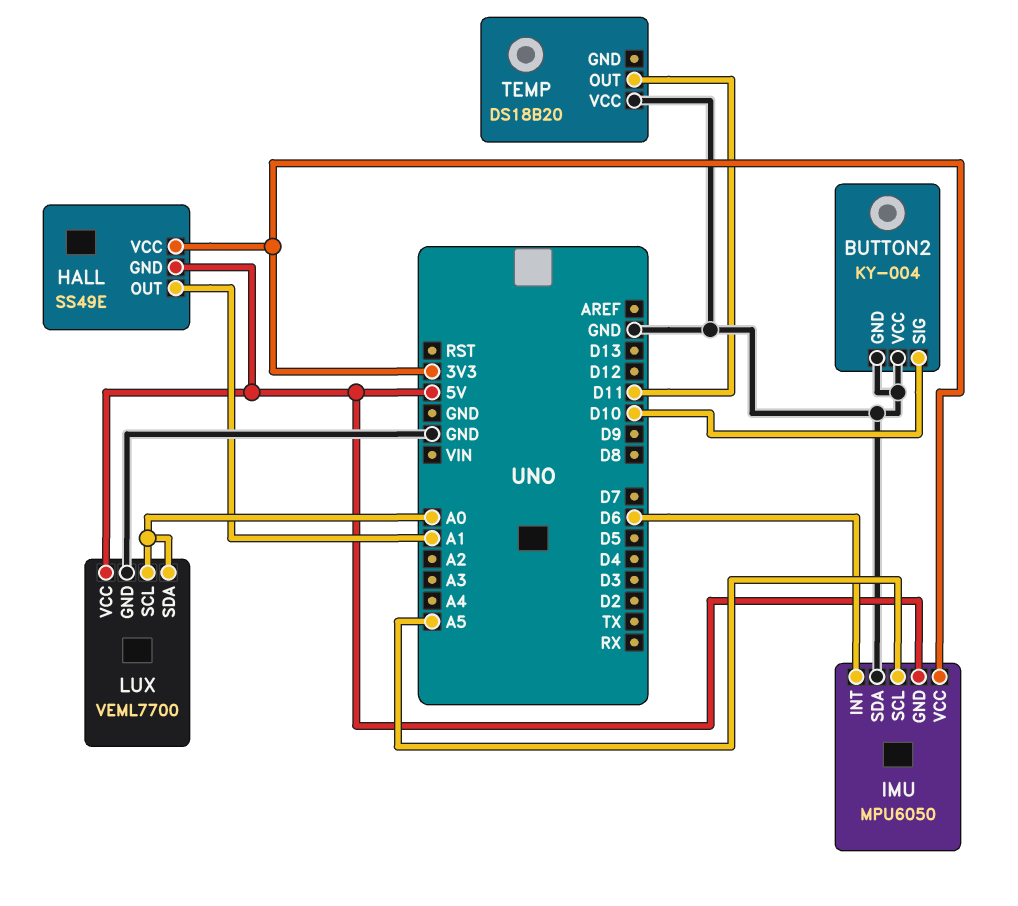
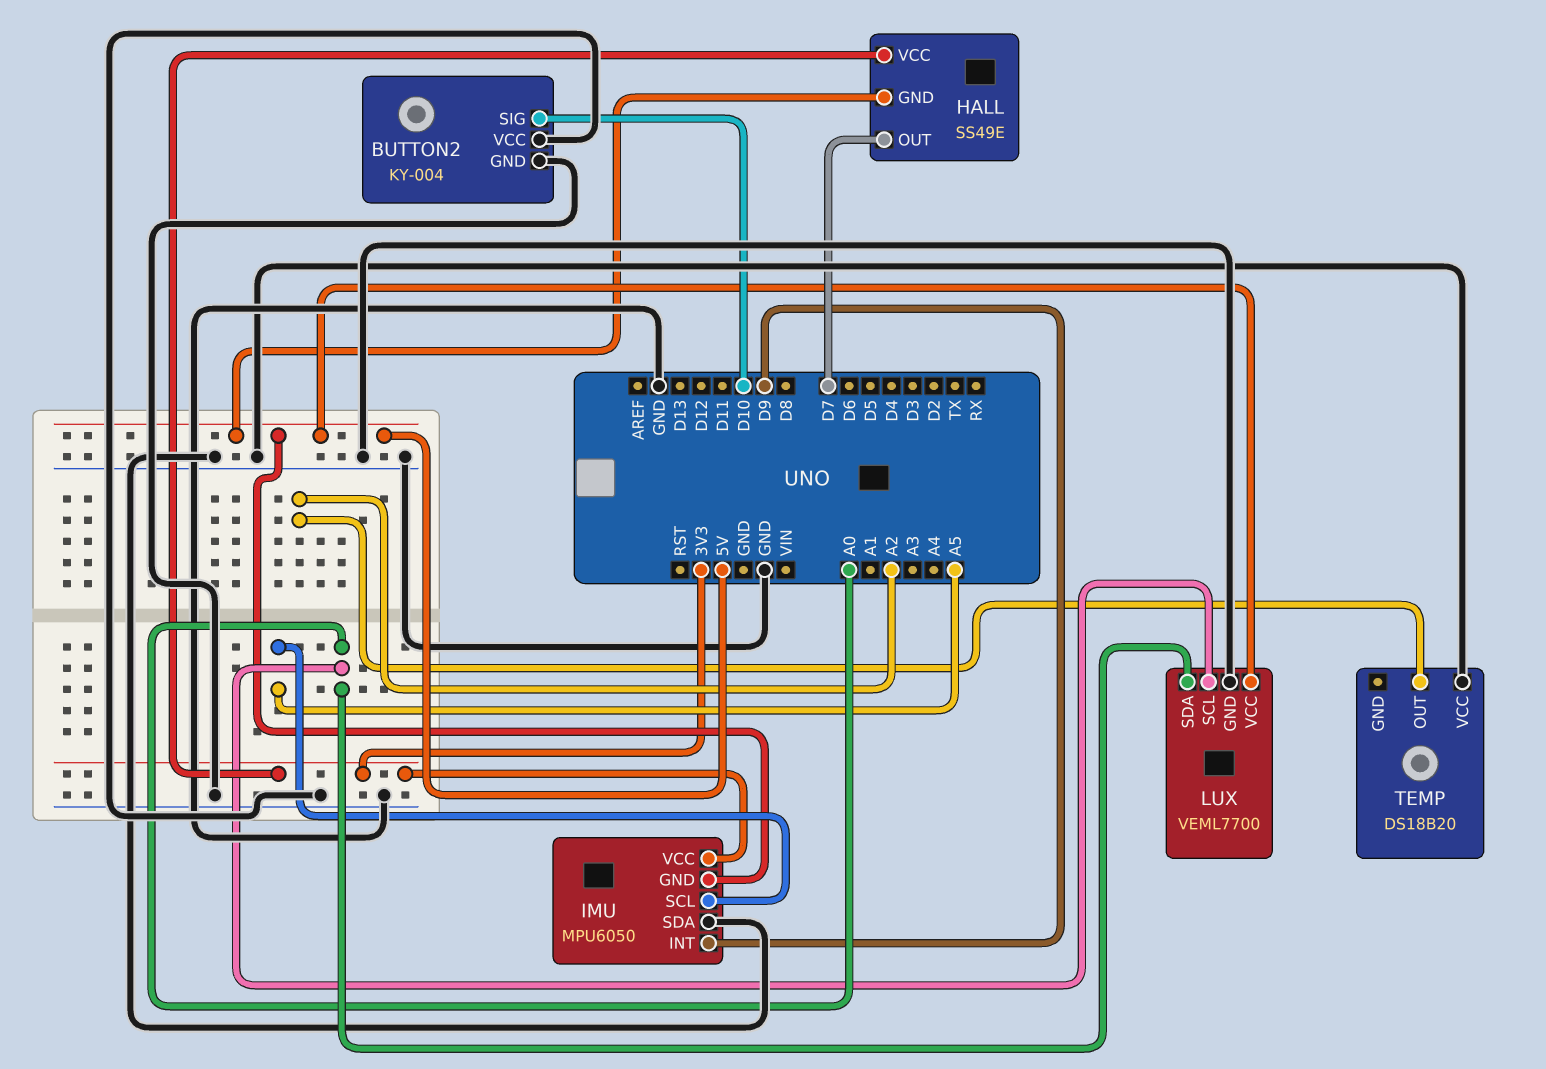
HALL pin OUT: A1 -> D7
IMU pin INT: D6 -> D9
TEMP pin OUT: D11 -> A2

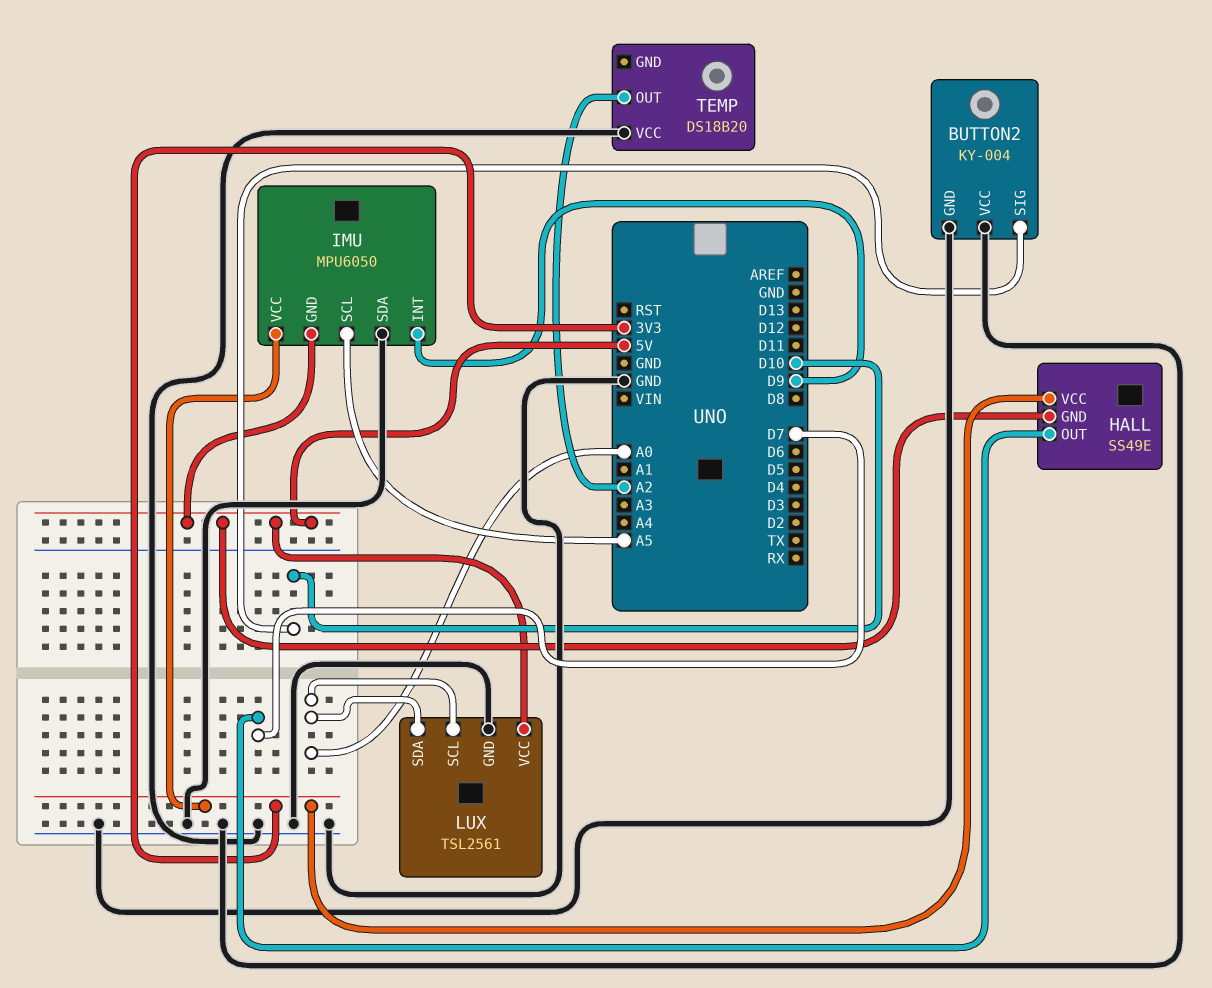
LUX: VEML7700 -> TSL2561

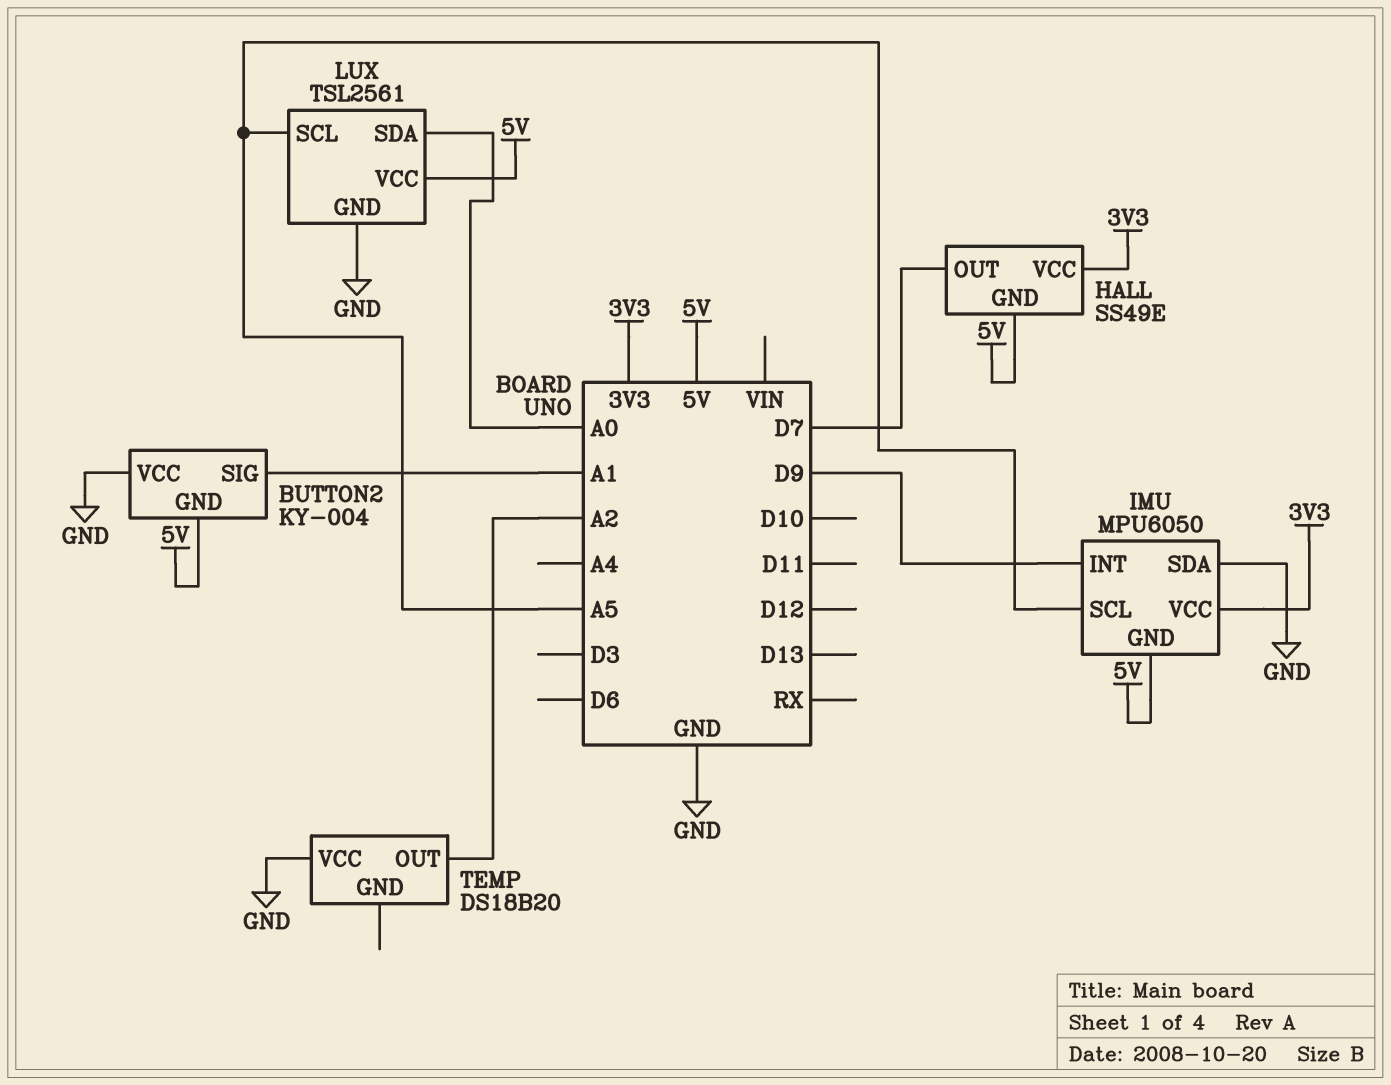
BUTTON2 pin GND: GND -> 5V
BUTTON2 pin SIG: D10 -> A1
LUX pin SCL: A0 -> A5

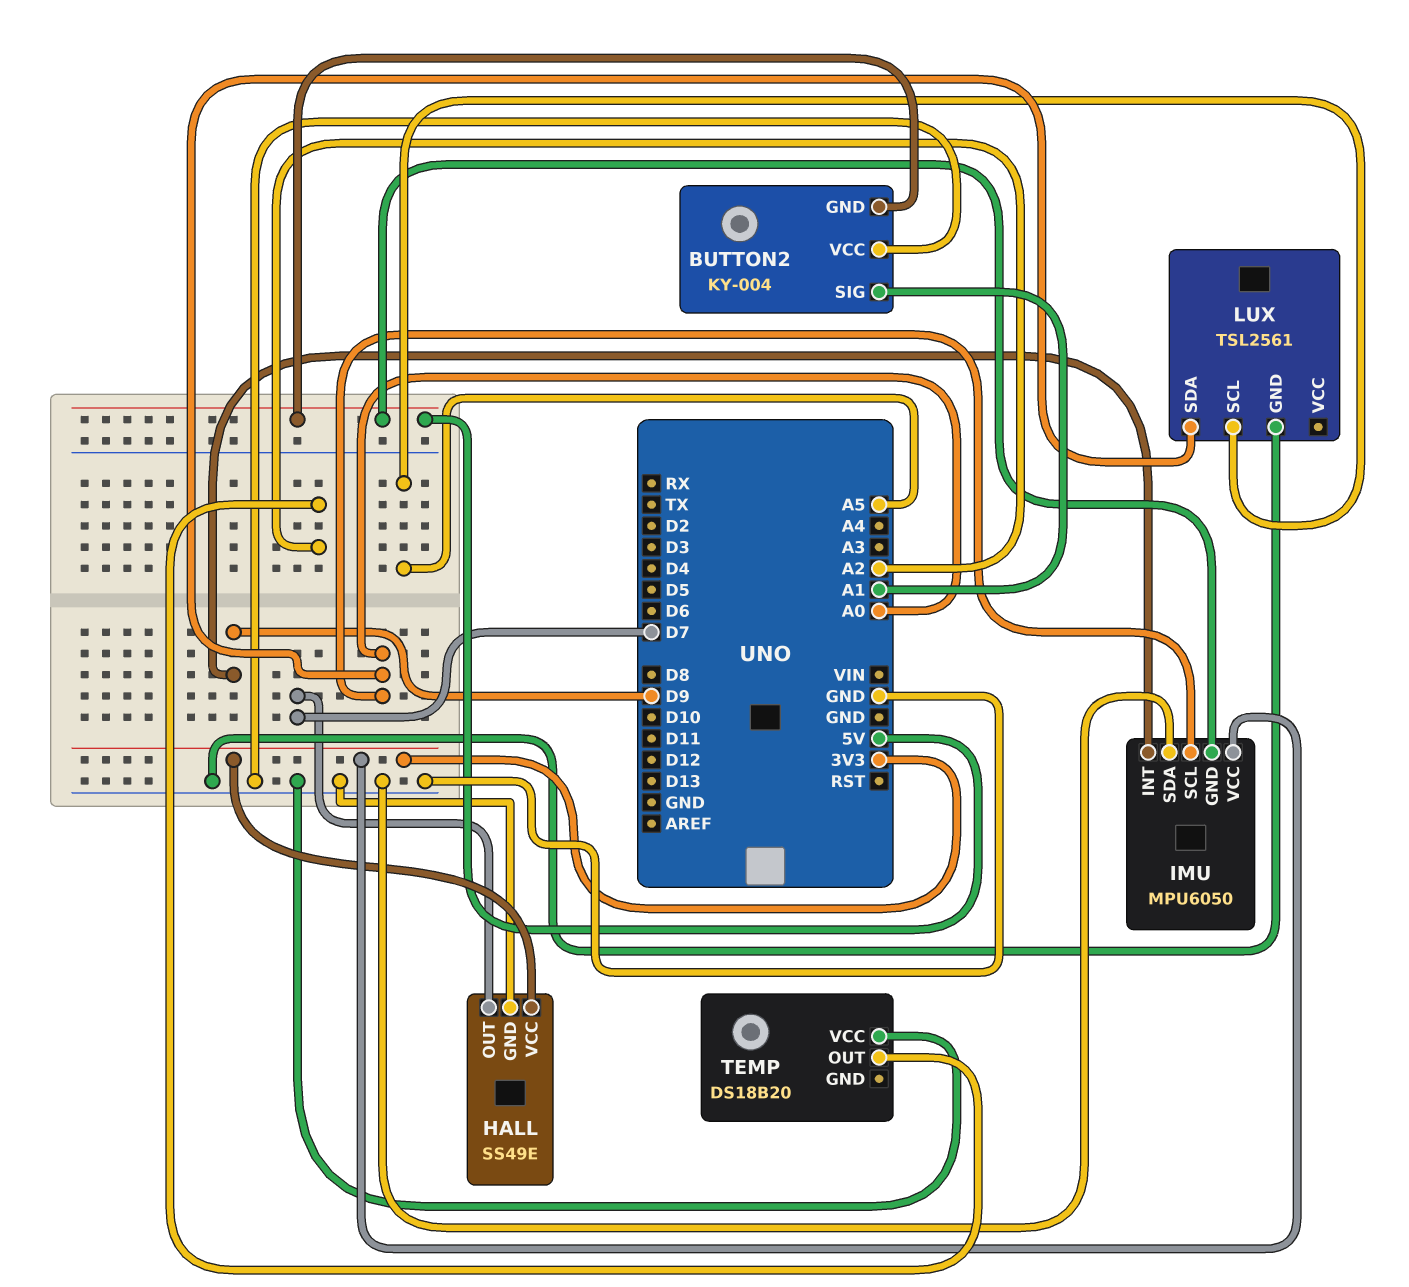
HALL pin GND: 5V -> GND
IMU pin SCL: A5 -> A0
LUX pin VCC: 5V -> none

